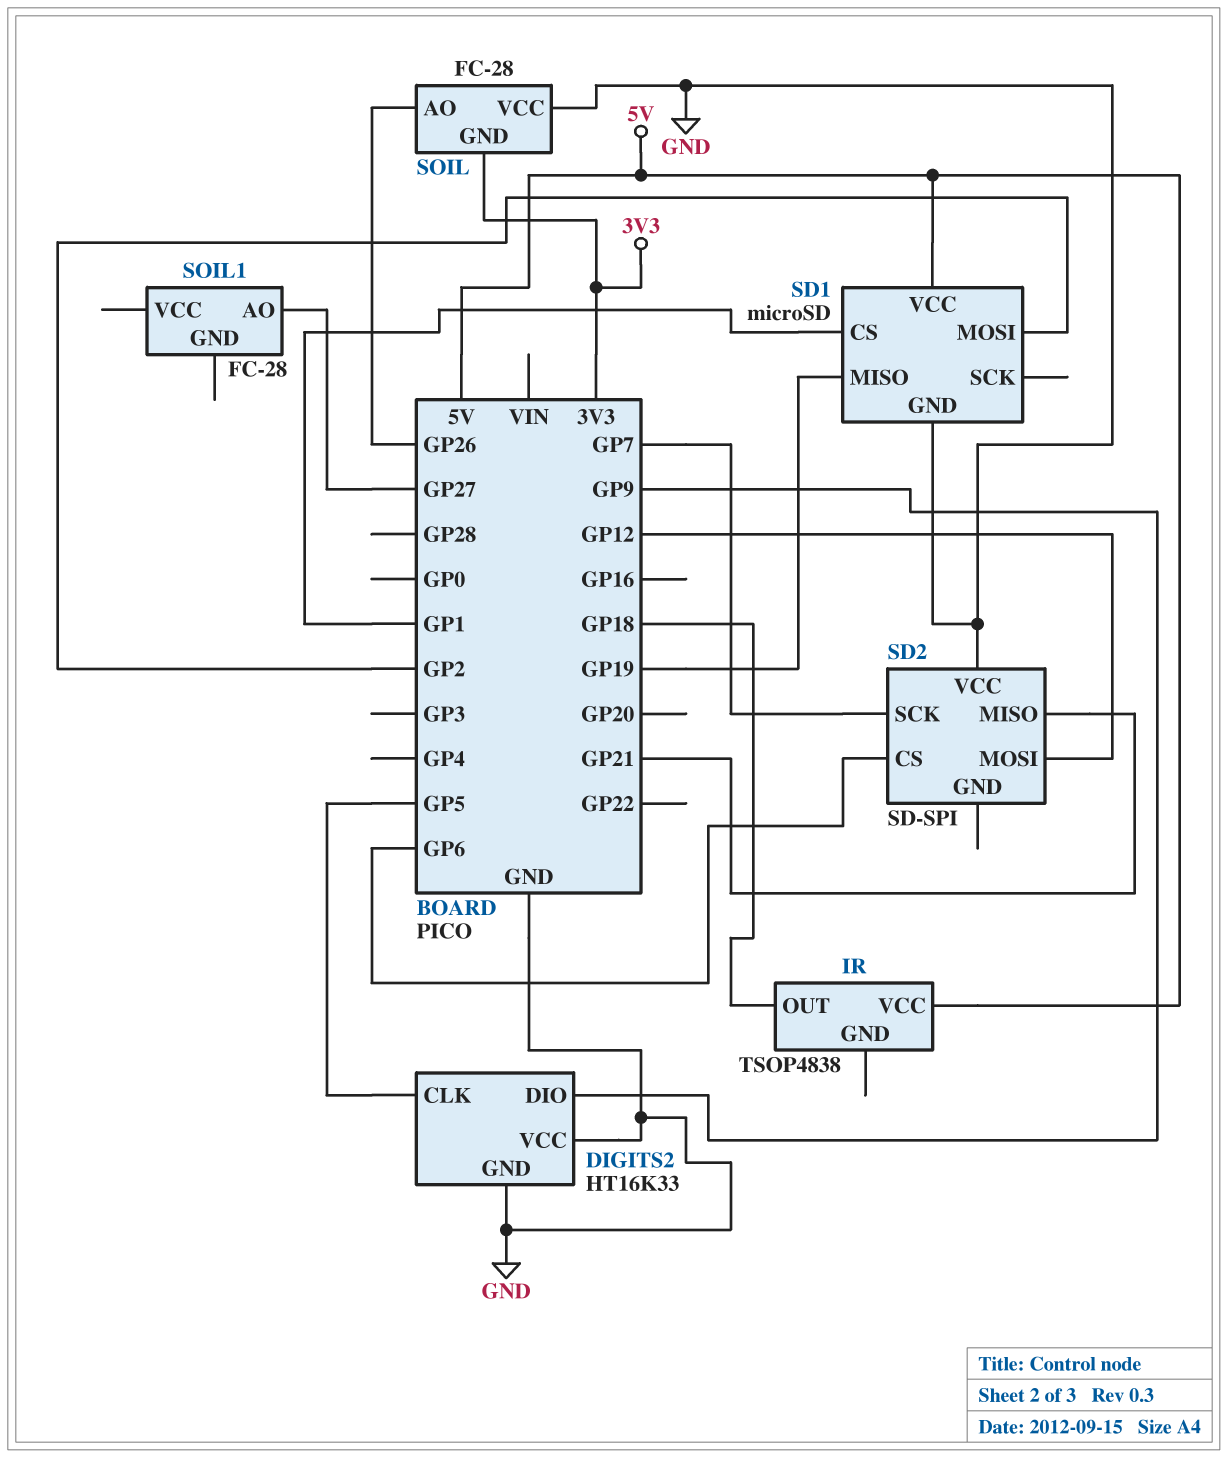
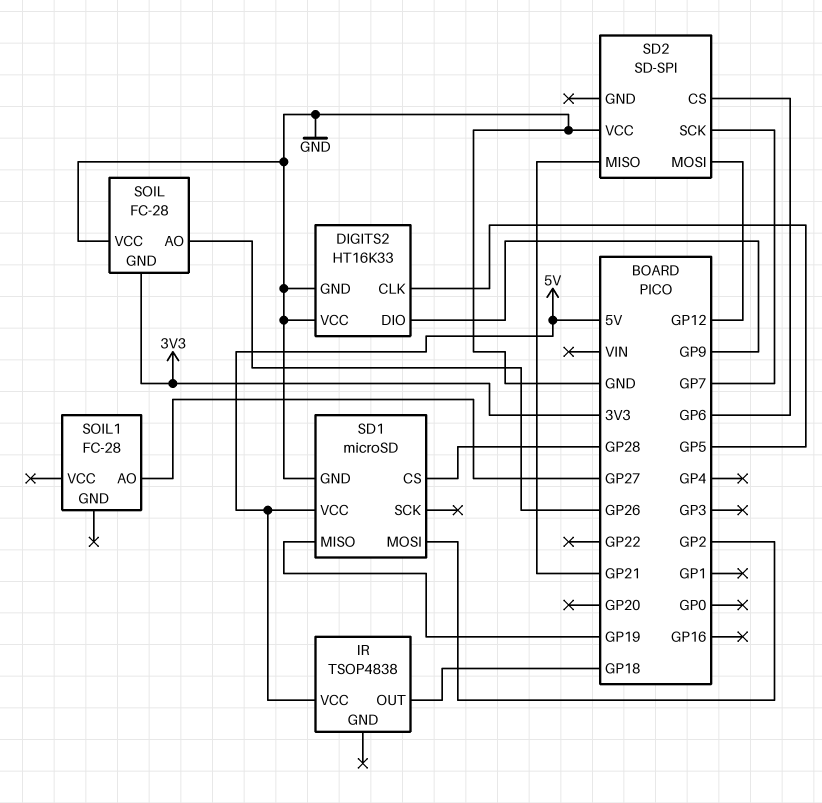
SD1 pin CS: GP1 -> GP28

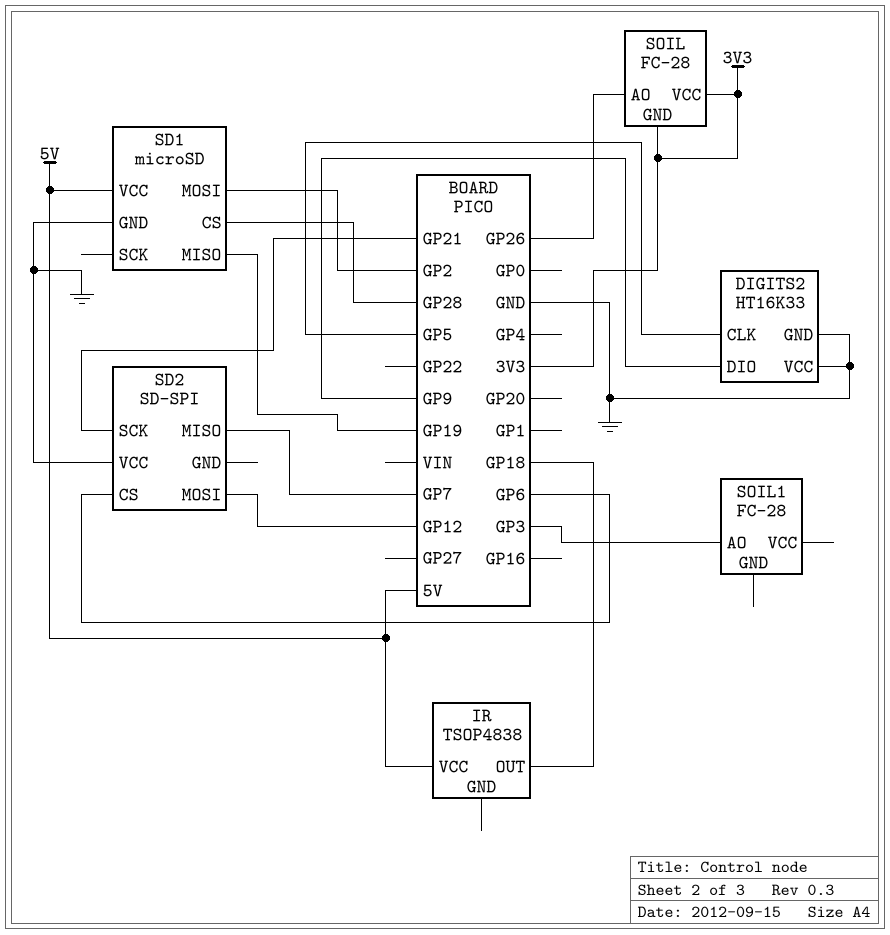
SD2 pin MISO: GP21 -> GP7
SD2 pin SCK: GP7 -> GP21
SOIL pin VCC: GND -> 3V3
SOIL1 pin AO: GP27 -> GP3

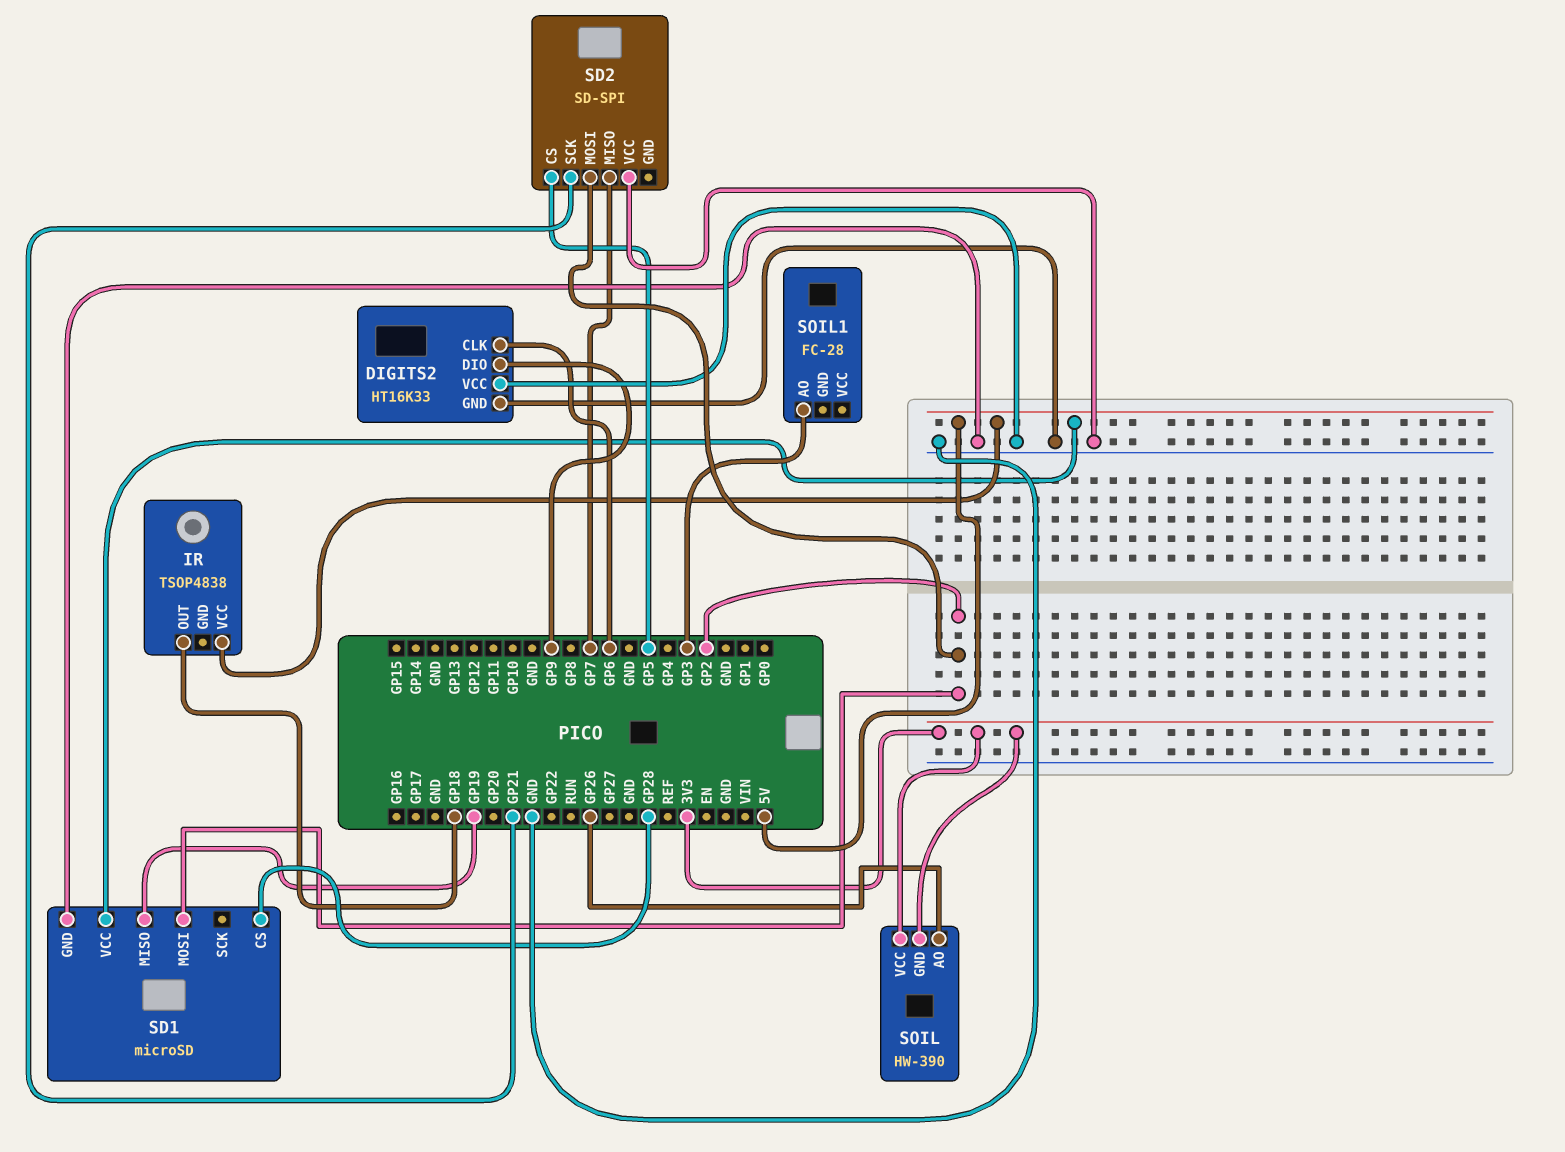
DIGITS2 pin CLK: GP5 -> GP6
SD2 pin CS: GP6 -> GP5
SD2 pin MOSI: GP12 -> GP2
SOIL: FC-28 -> HW-390

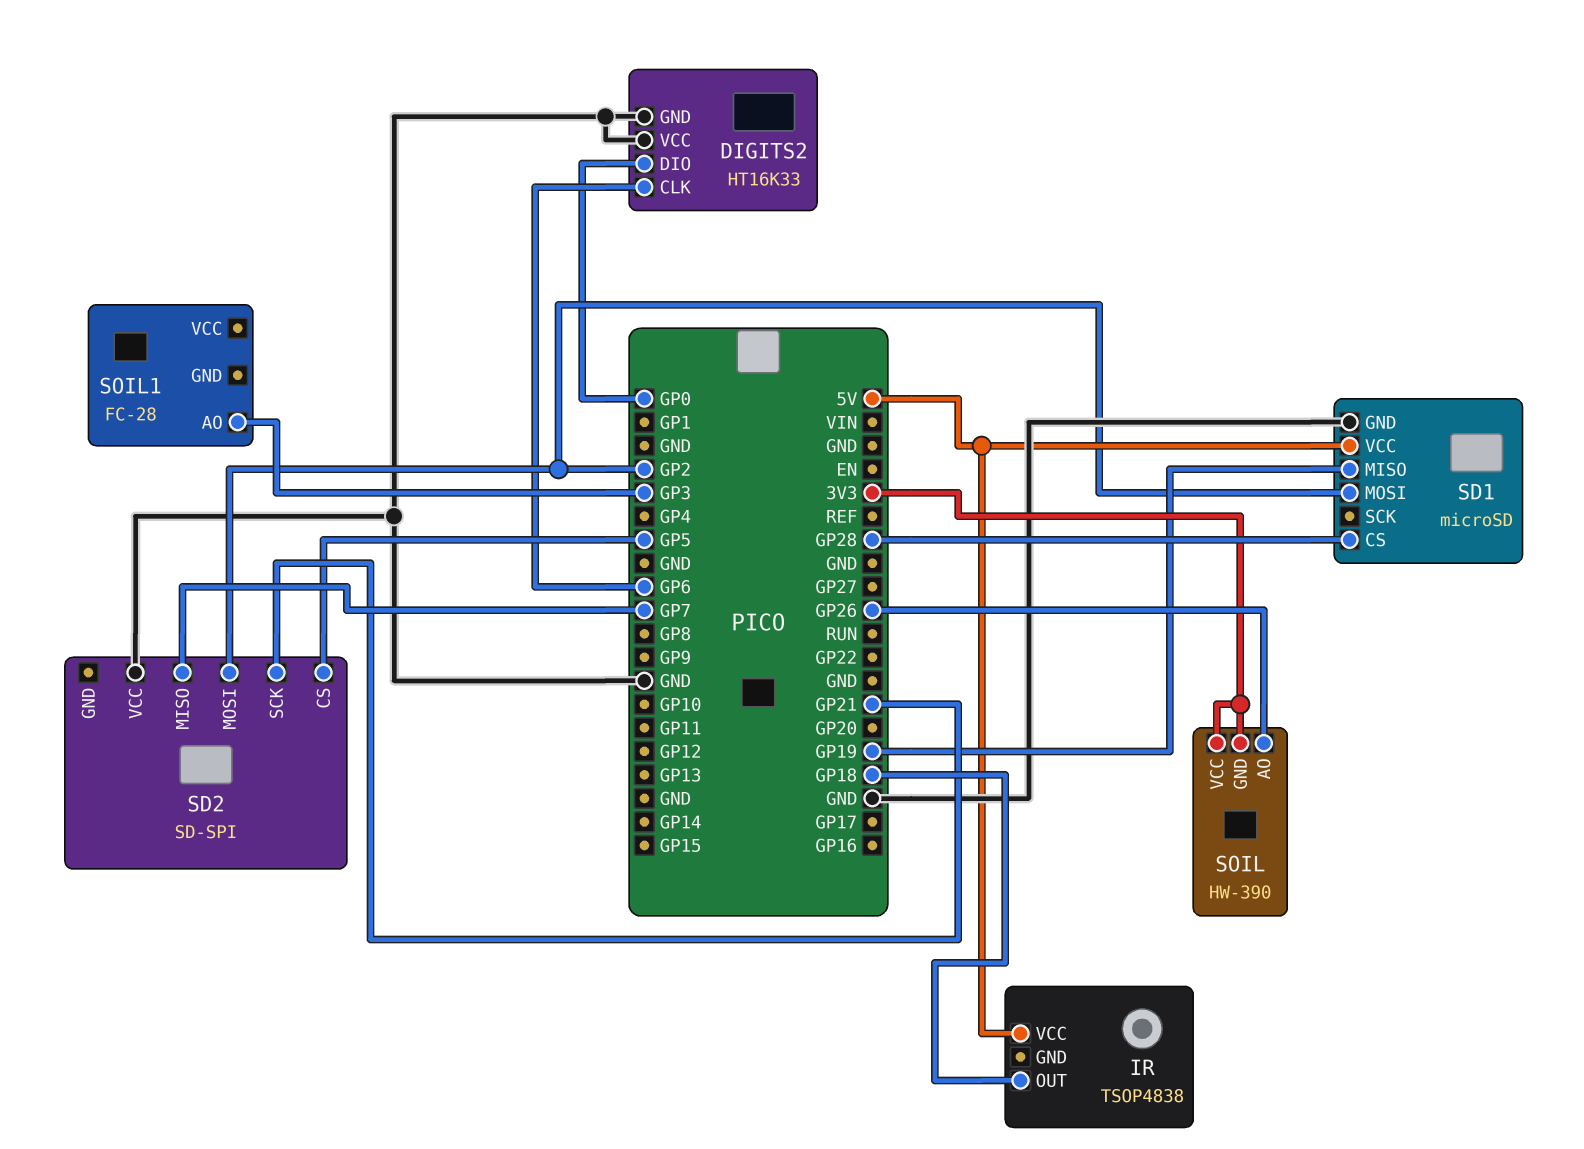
DIGITS2 pin DIO: GP9 -> GP0

